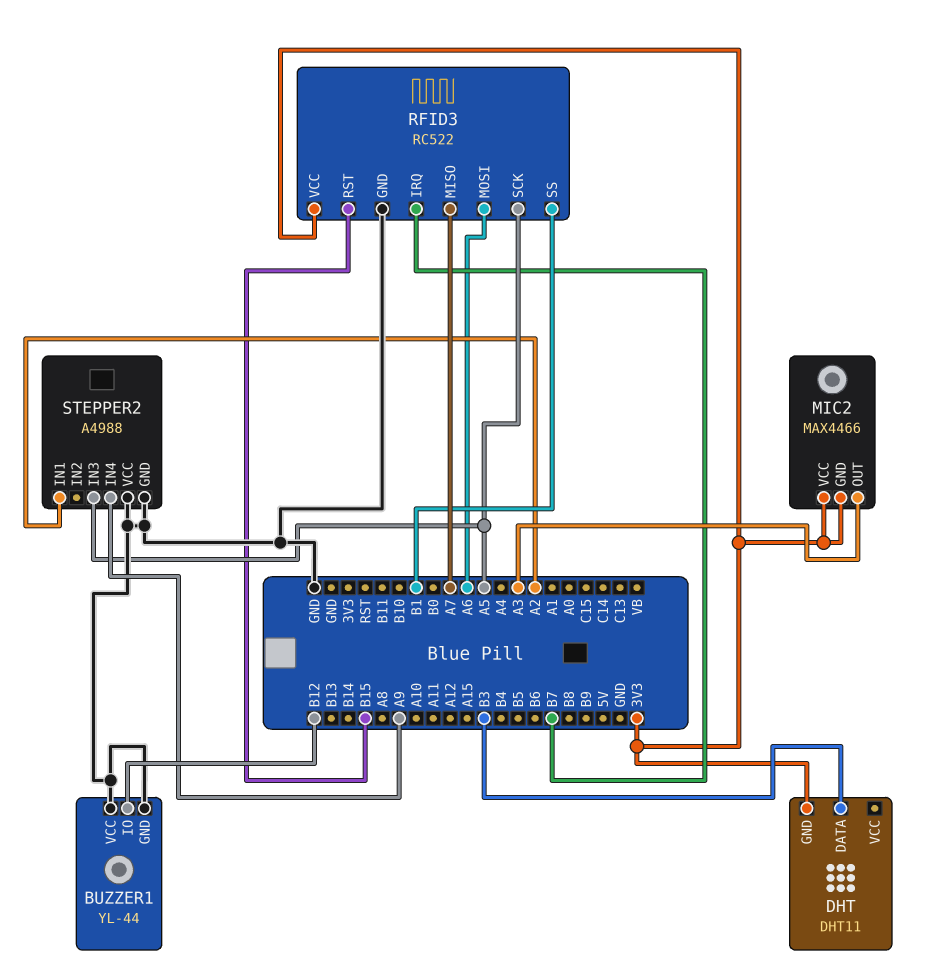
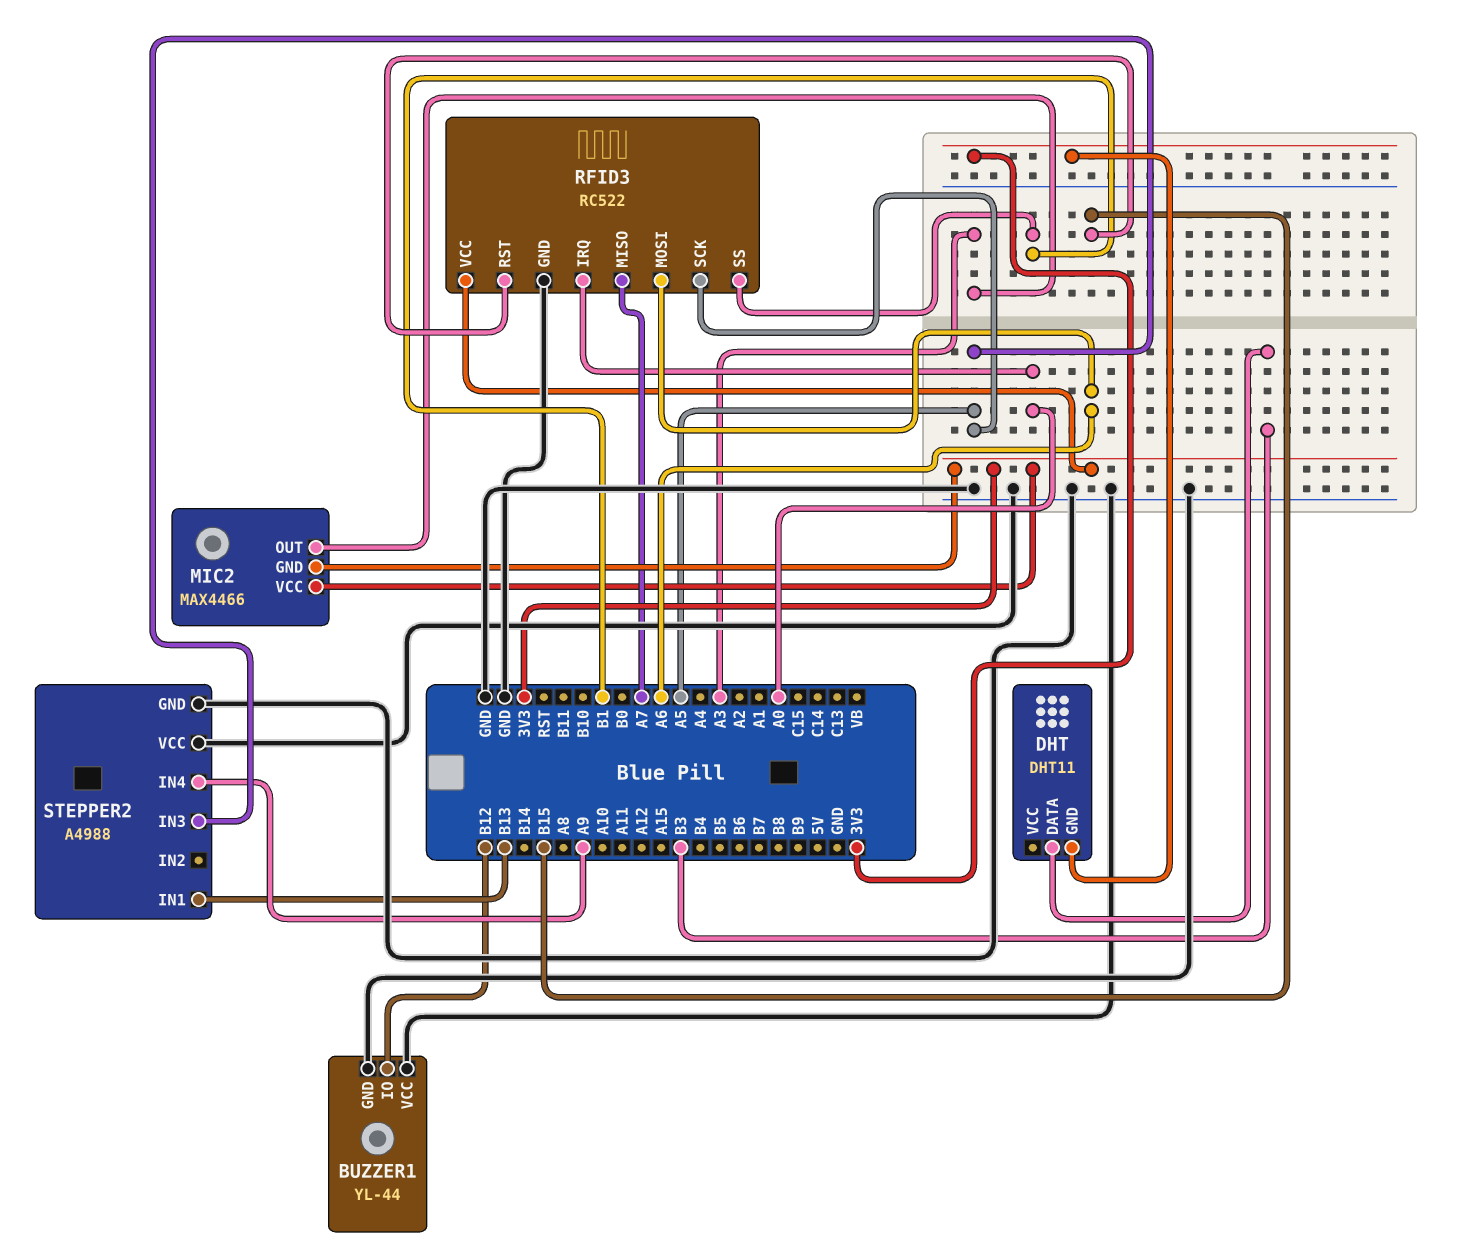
RFID3 pin IRQ: B7 -> A0
STEPPER2 pin IN1: A2 -> B13

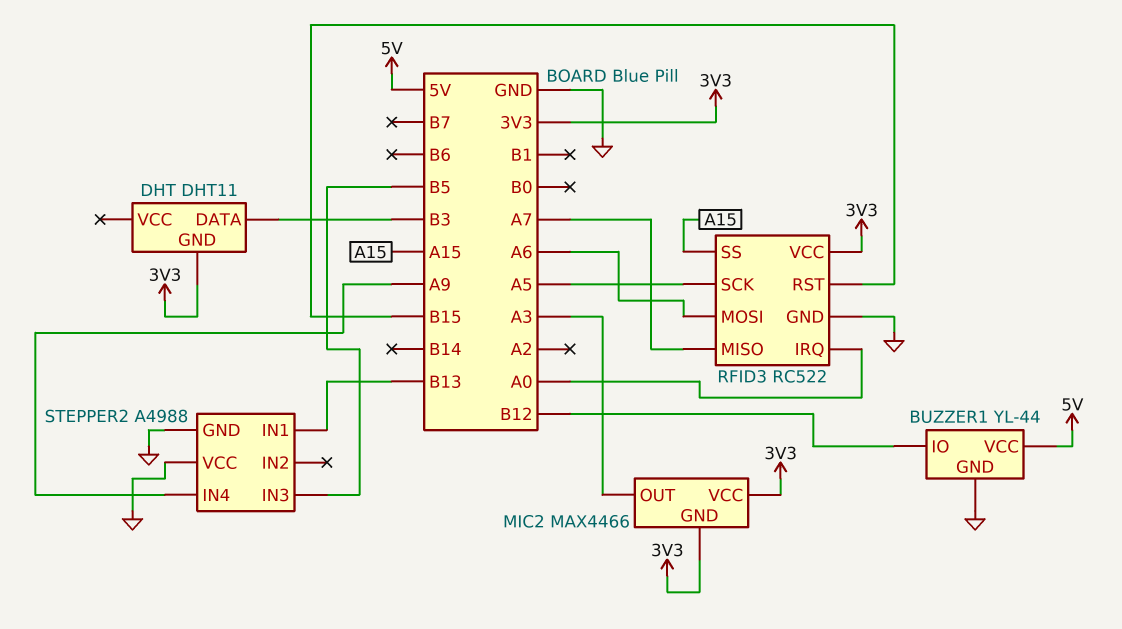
BUZZER1 pin VCC: GND -> 5V
RFID3 pin SS: B1 -> A15
STEPPER2 pin IN3: A5 -> B5

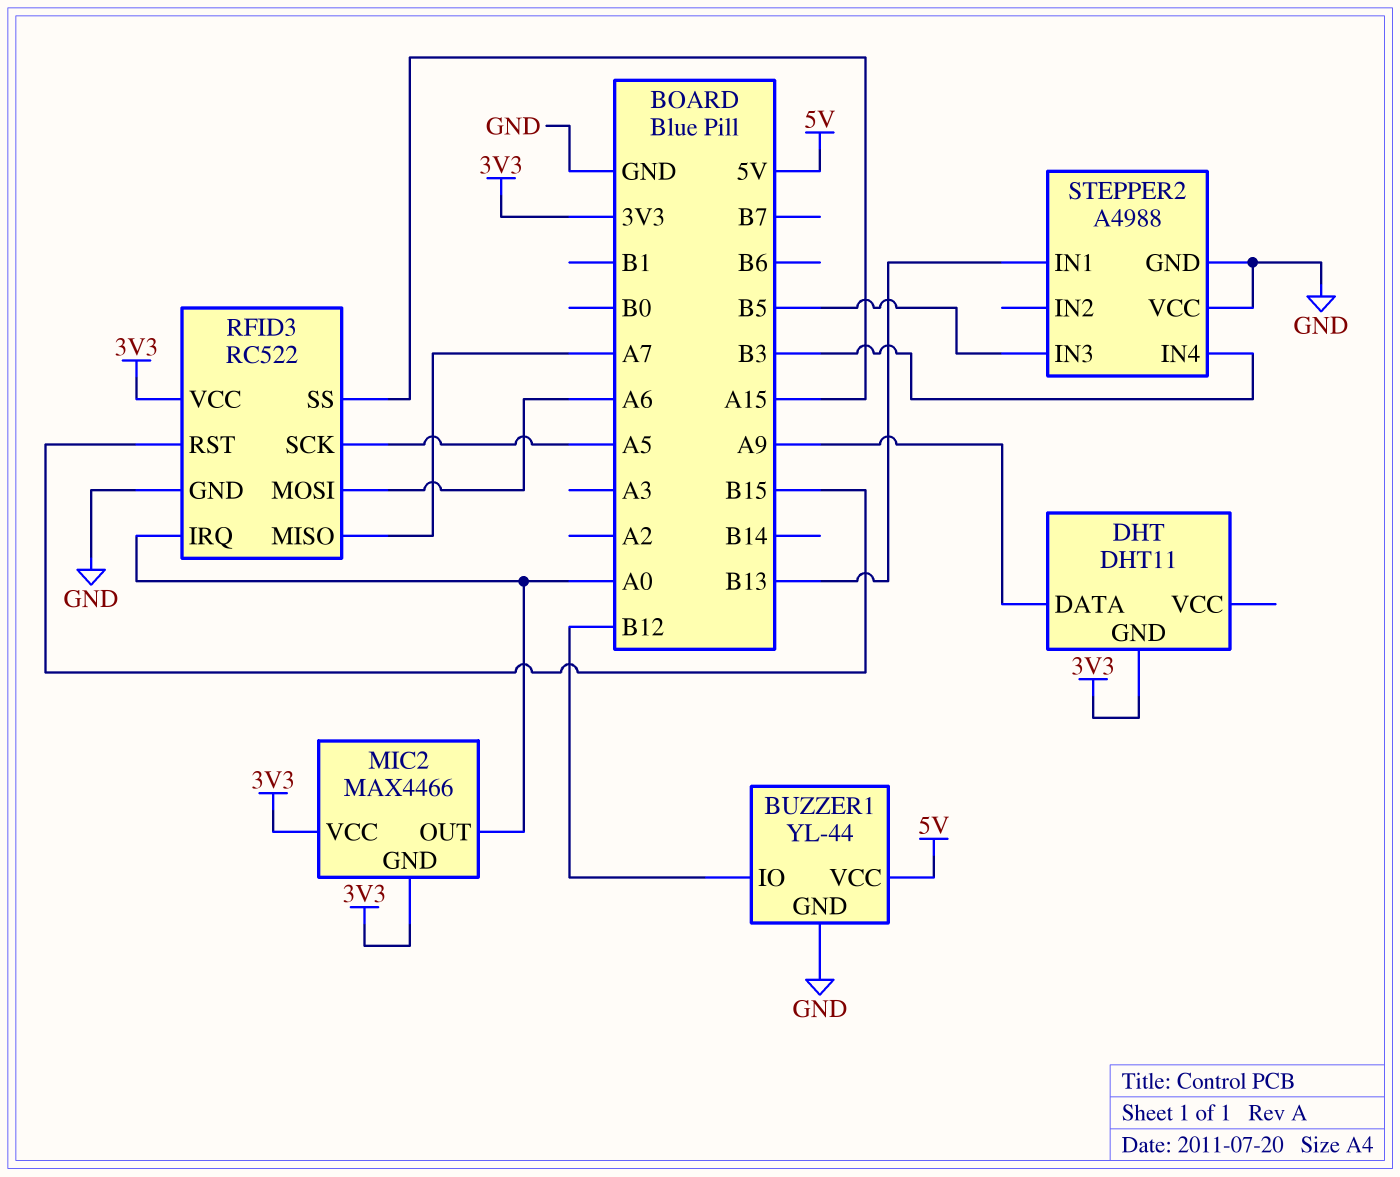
DHT pin DATA: B3 -> A9
MIC2 pin OUT: A3 -> A0
STEPPER2 pin IN4: A9 -> B3

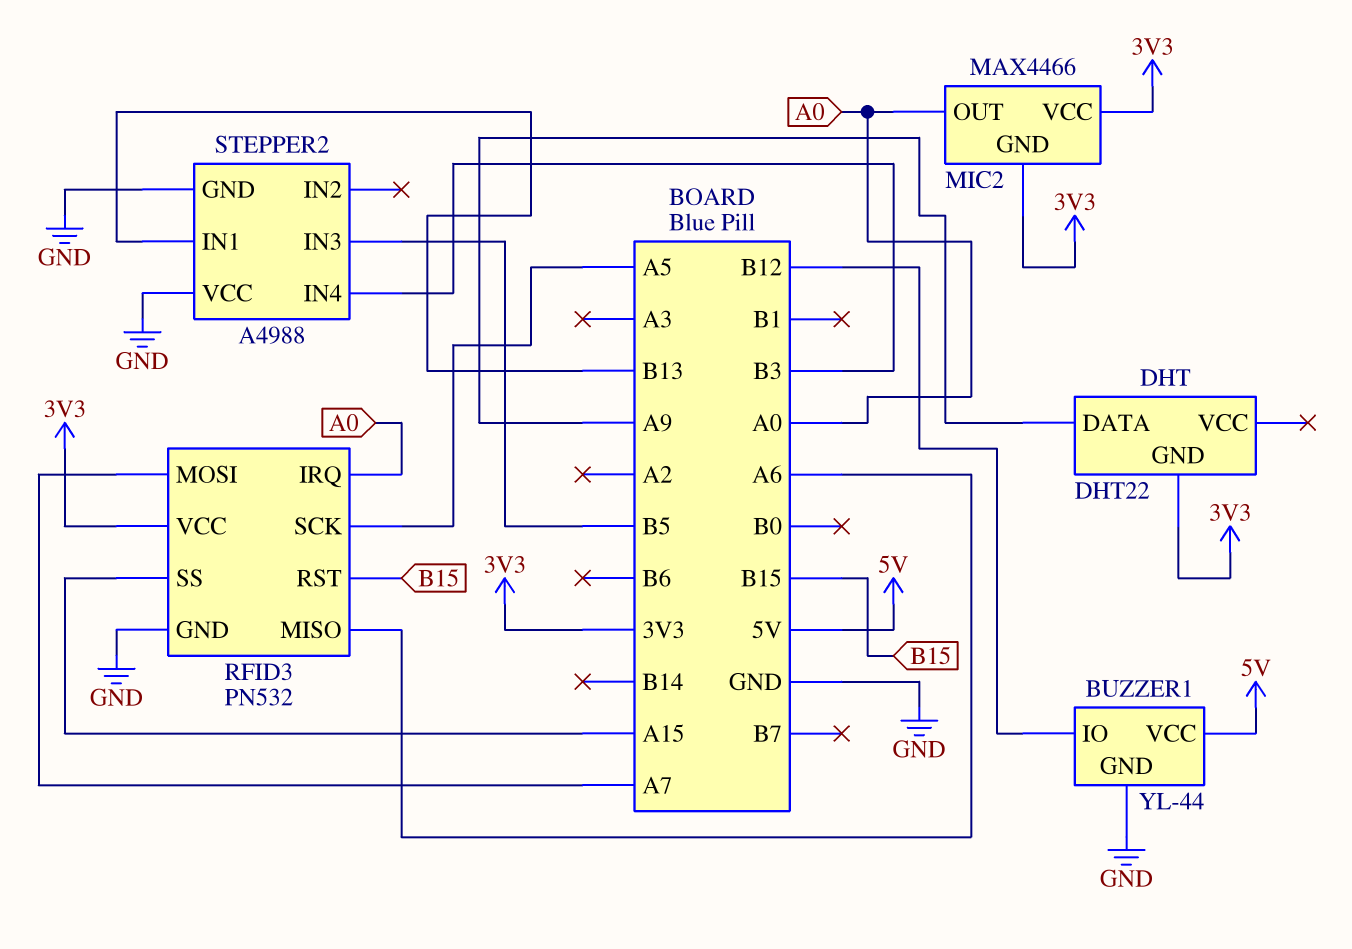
DHT: DHT11 -> DHT22
RFID3: RC522 -> PN532
RFID3 pin MISO: A7 -> A6
RFID3 pin MOSI: A6 -> A7

